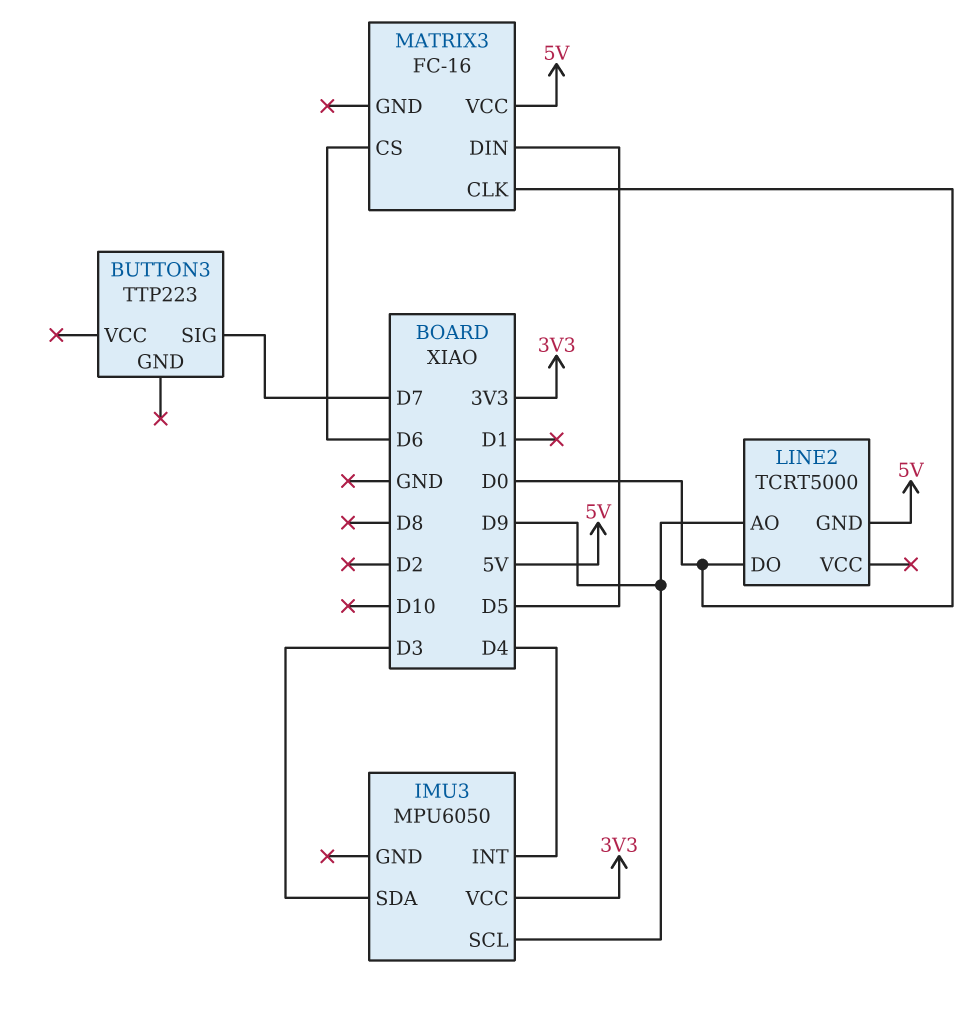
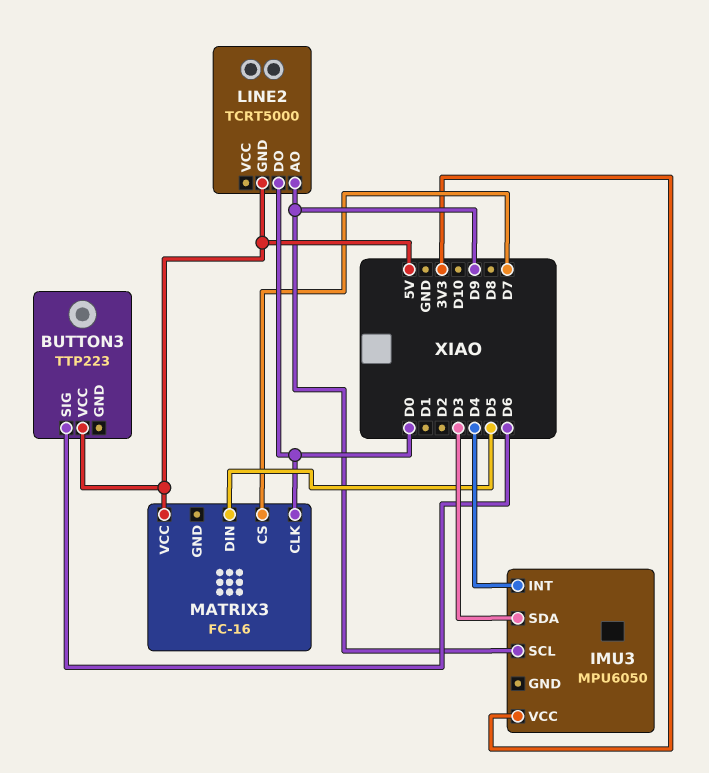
BUTTON3 pin SIG: D7 -> D6
BUTTON3 pin VCC: none -> 5V
MATRIX3 pin CS: D6 -> D7

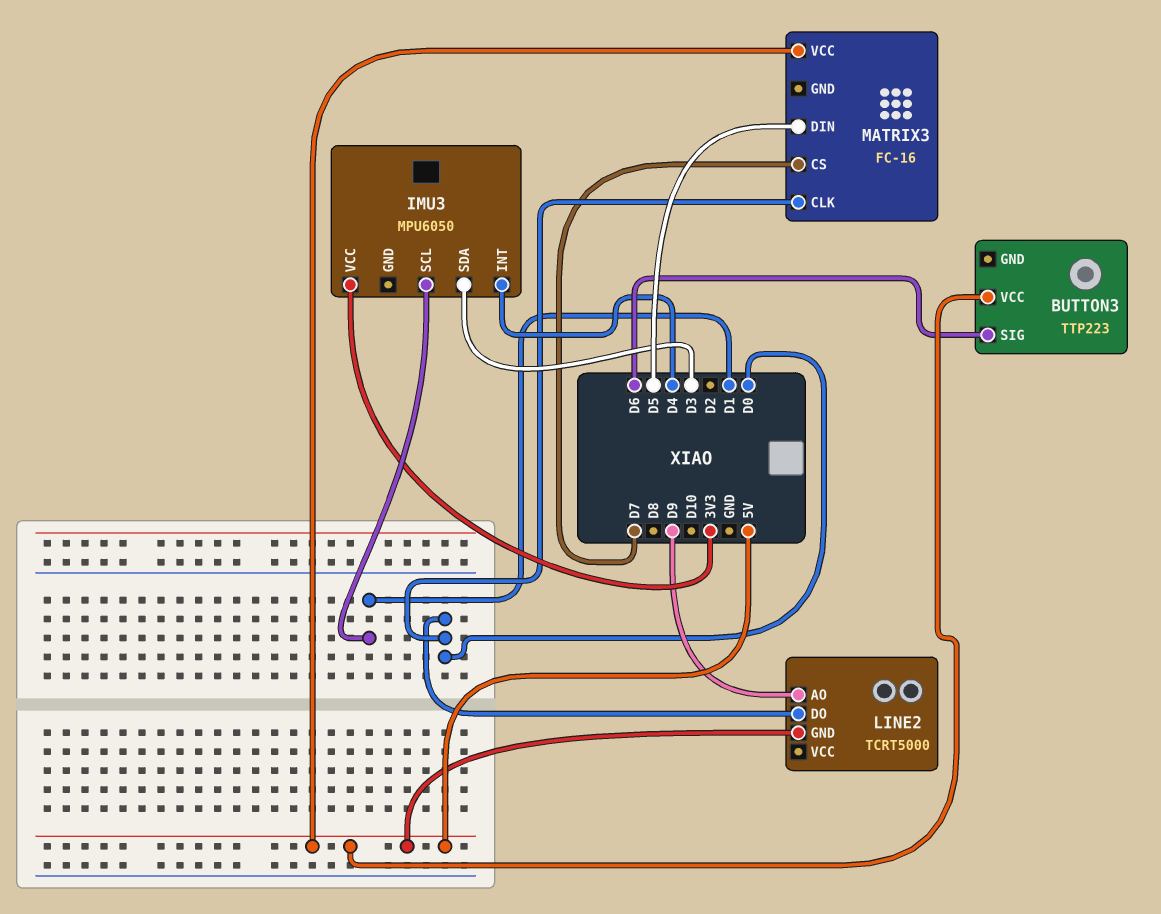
IMU3 pin SCL: D9 -> D1

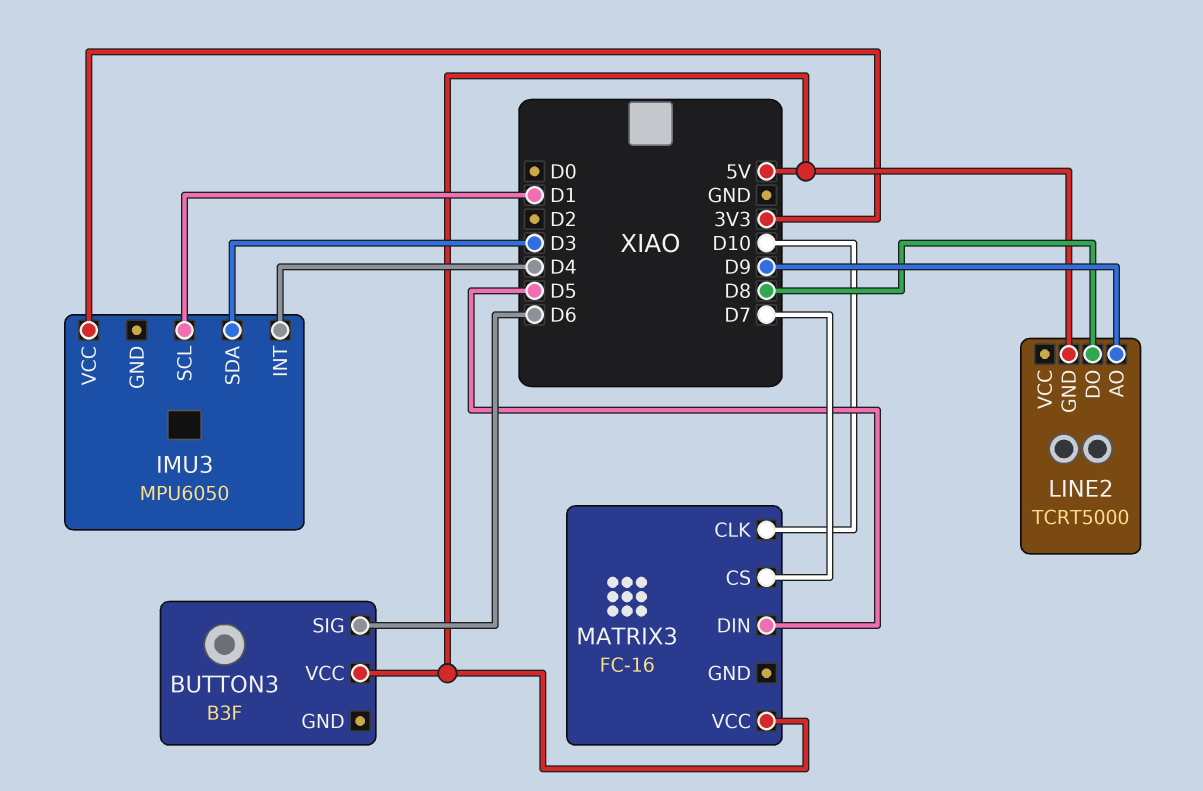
BUTTON3: TTP223 -> B3F
LINE2 pin DO: D0 -> D8
MATRIX3 pin CLK: D0 -> D10

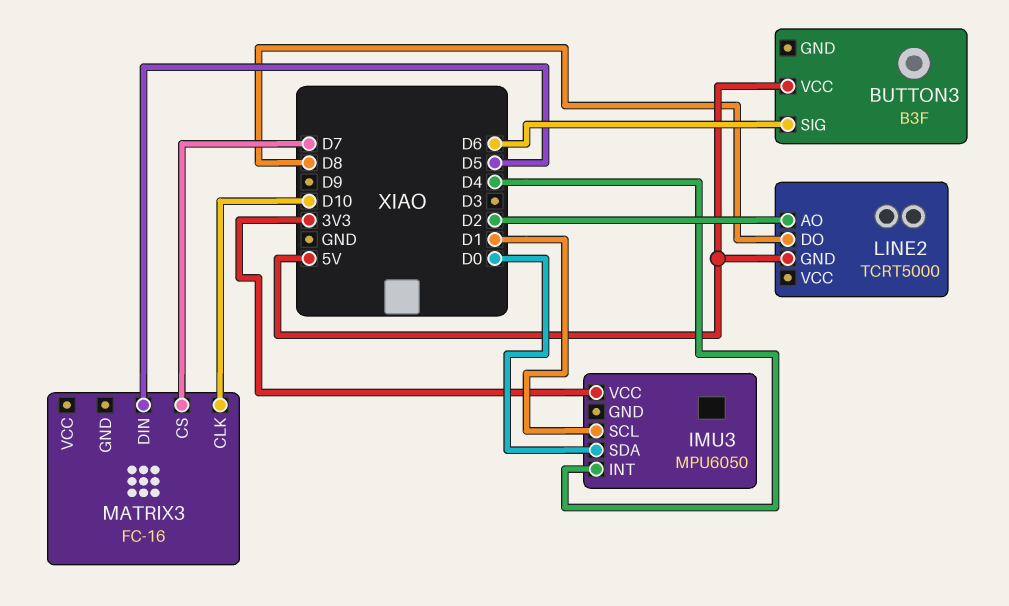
IMU3 pin SDA: D3 -> D0
LINE2 pin AO: D9 -> D2
MATRIX3 pin VCC: 5V -> none

